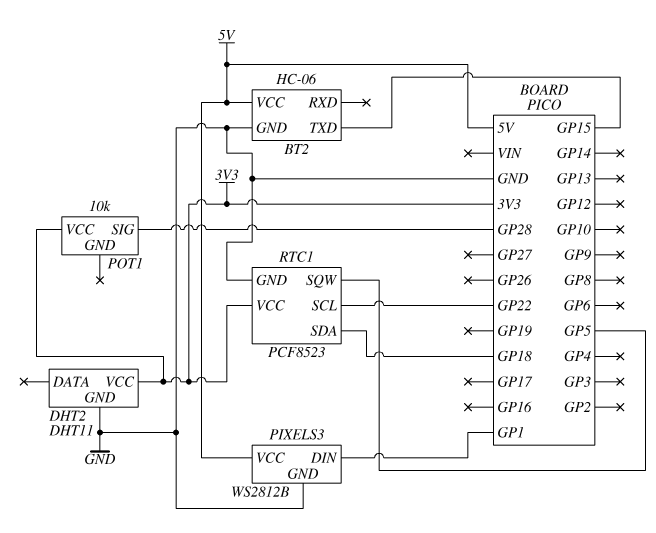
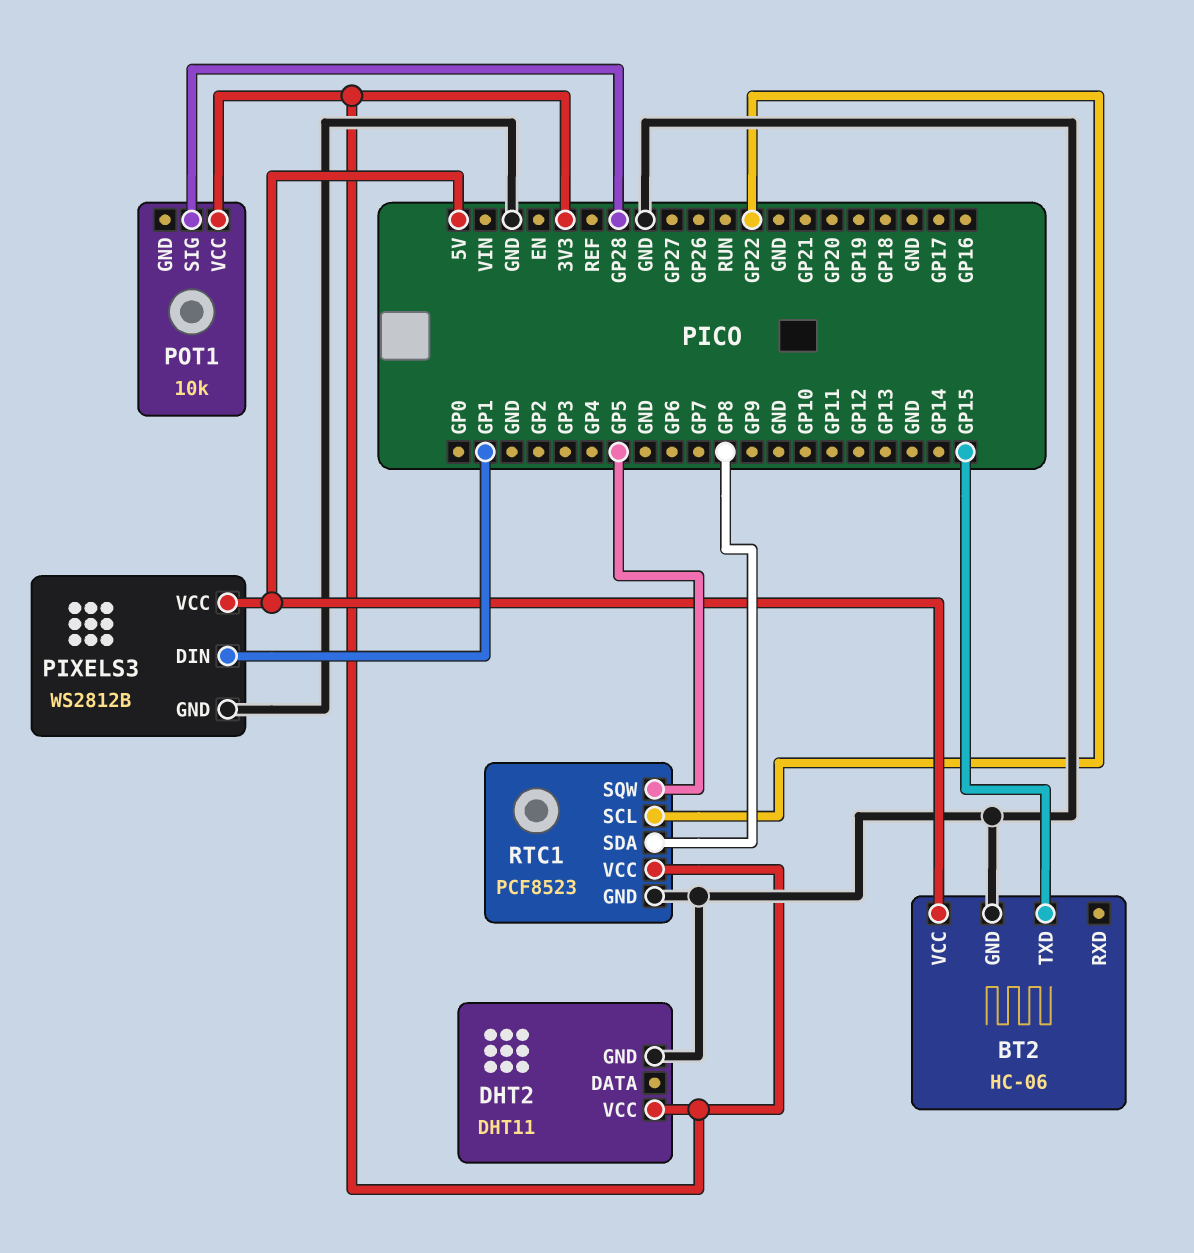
RTC1 pin SDA: GP18 -> GP8

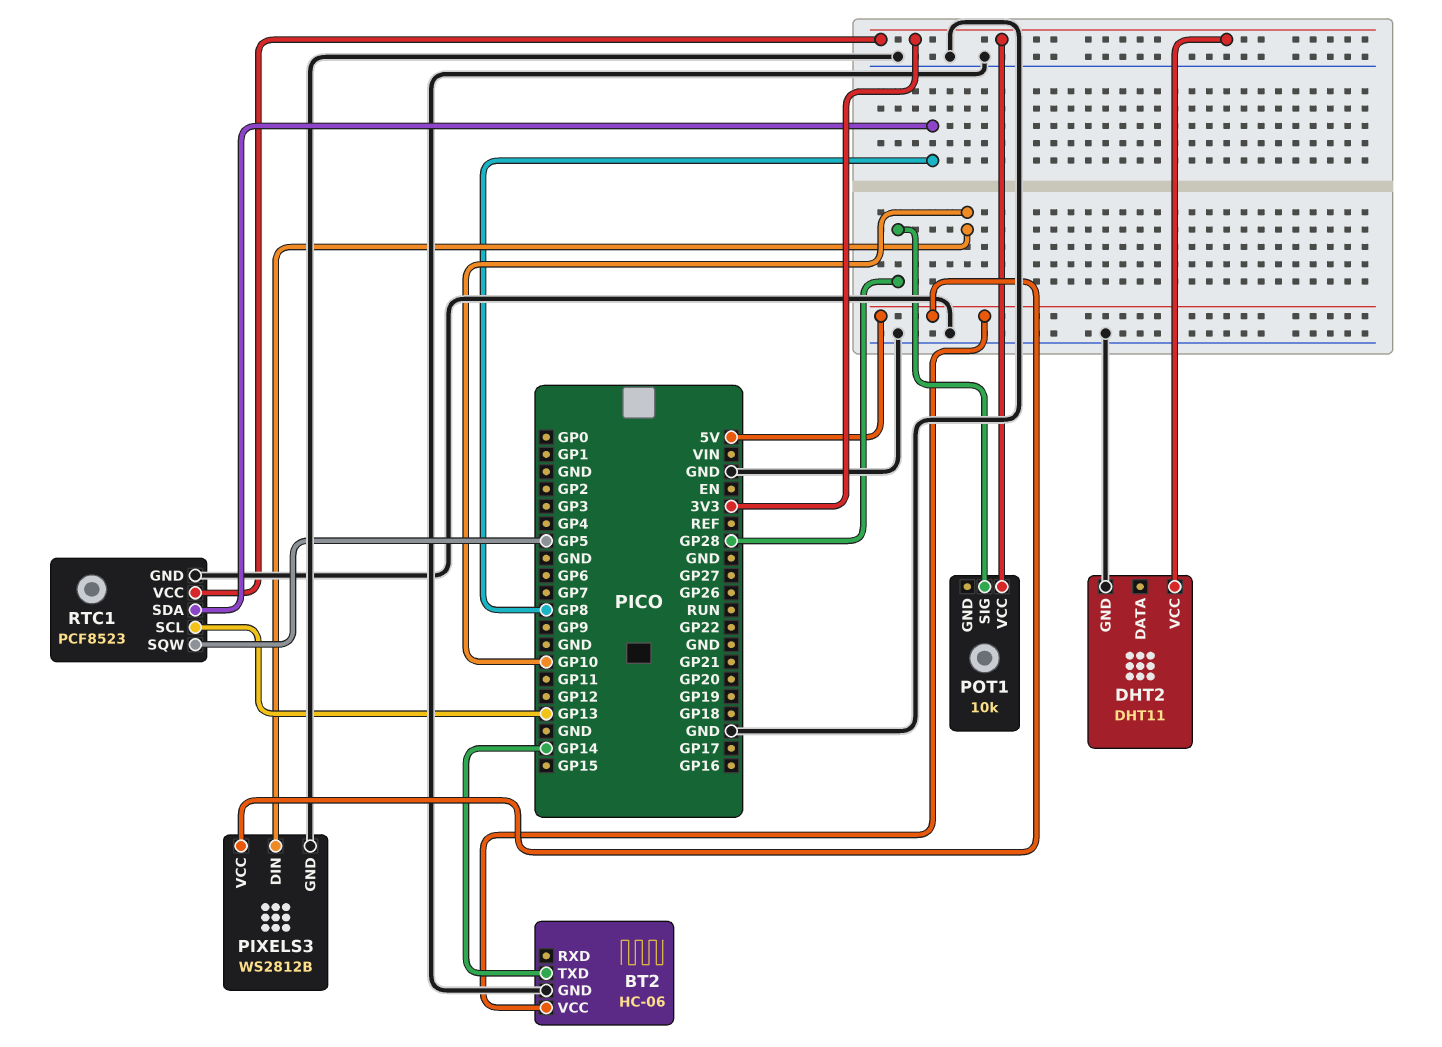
BT2 pin TXD: GP15 -> GP14
PIXELS3 pin DIN: GP1 -> GP10
RTC1 pin SCL: GP22 -> GP13

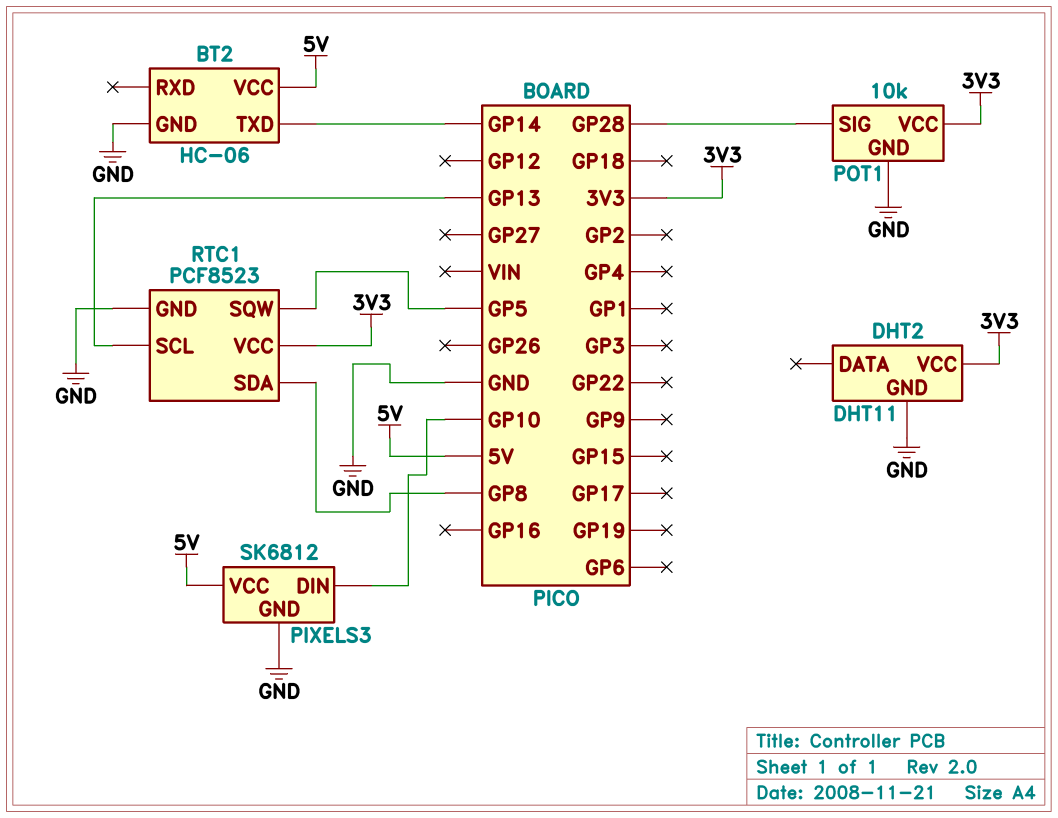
PIXELS3: WS2812B -> SK6812
POT1 pin GND: none -> GND

